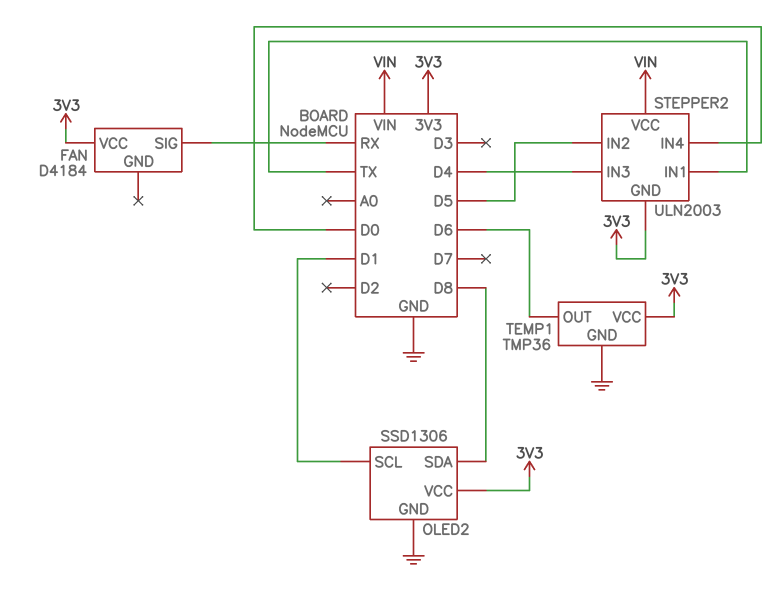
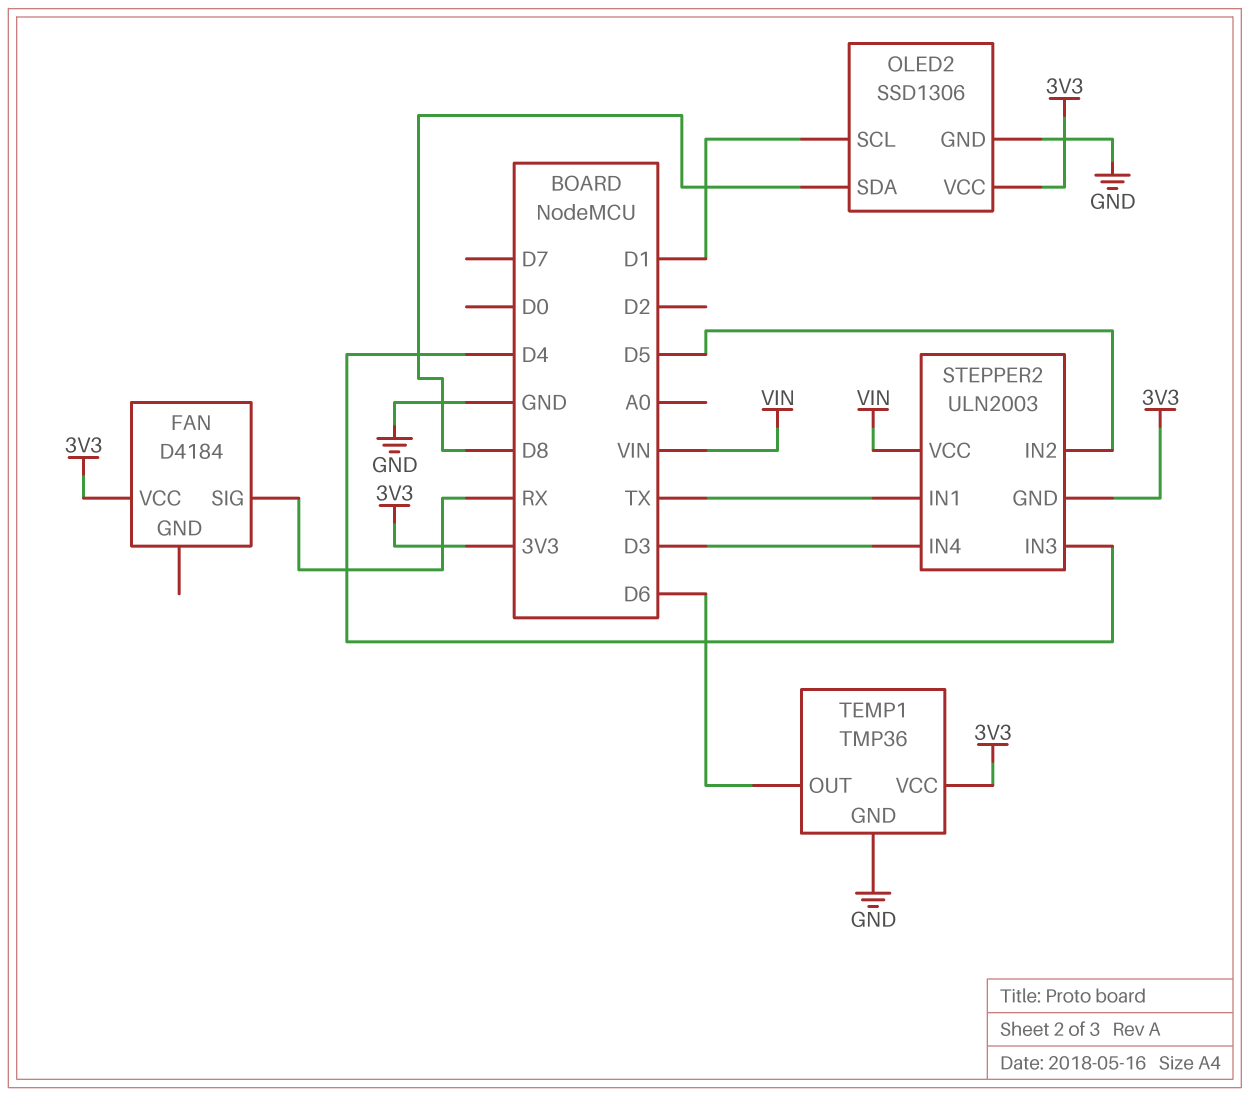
STEPPER2 pin IN4: D0 -> D3

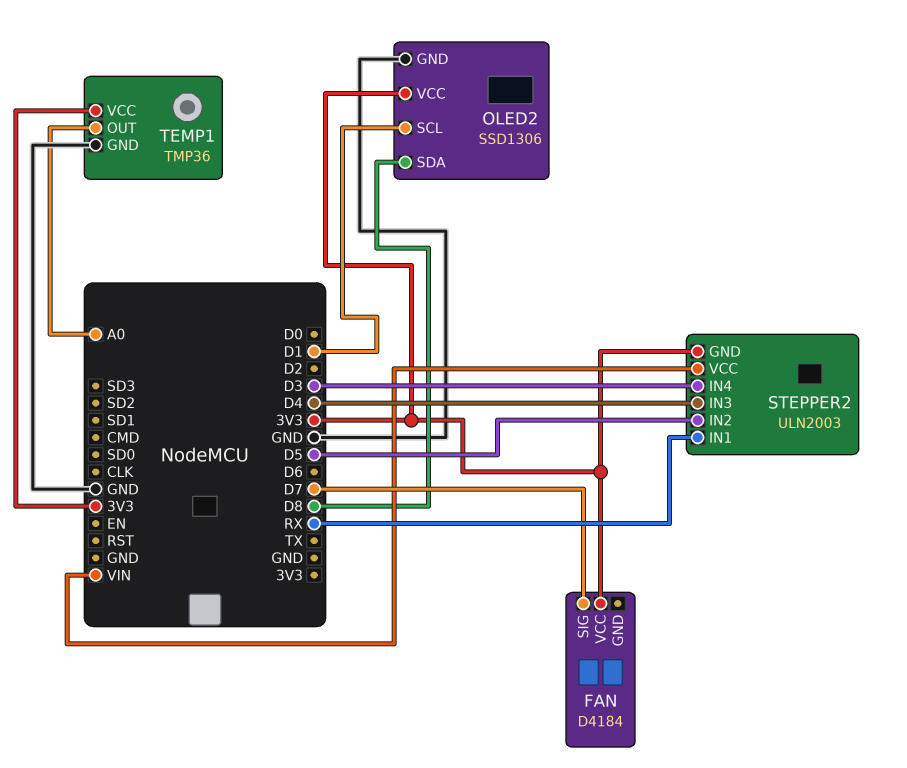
FAN pin SIG: RX -> D7
STEPPER2 pin IN1: TX -> RX
TEMP1 pin OUT: D6 -> A0

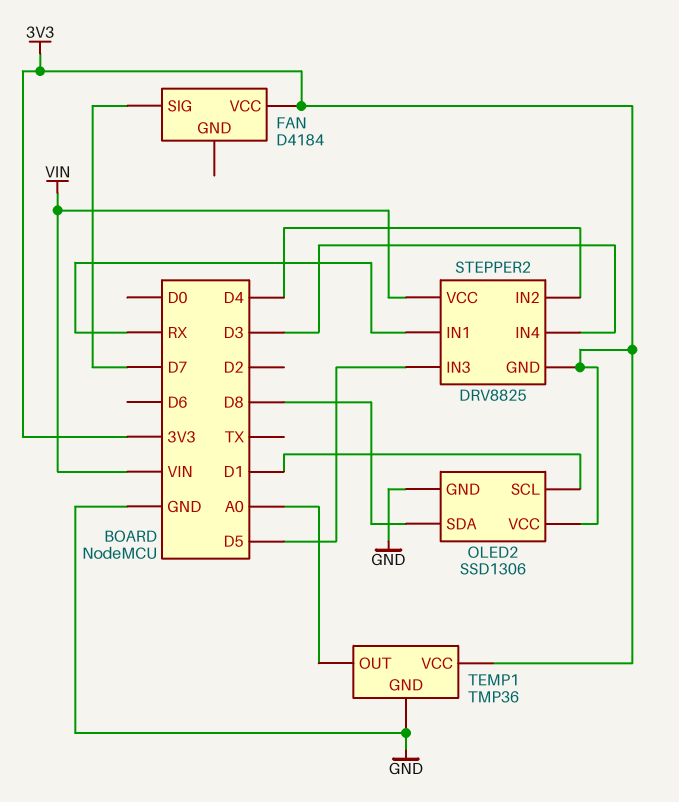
STEPPER2: ULN2003 -> DRV8825
STEPPER2 pin IN2: D5 -> D4
STEPPER2 pin IN3: D4 -> D5

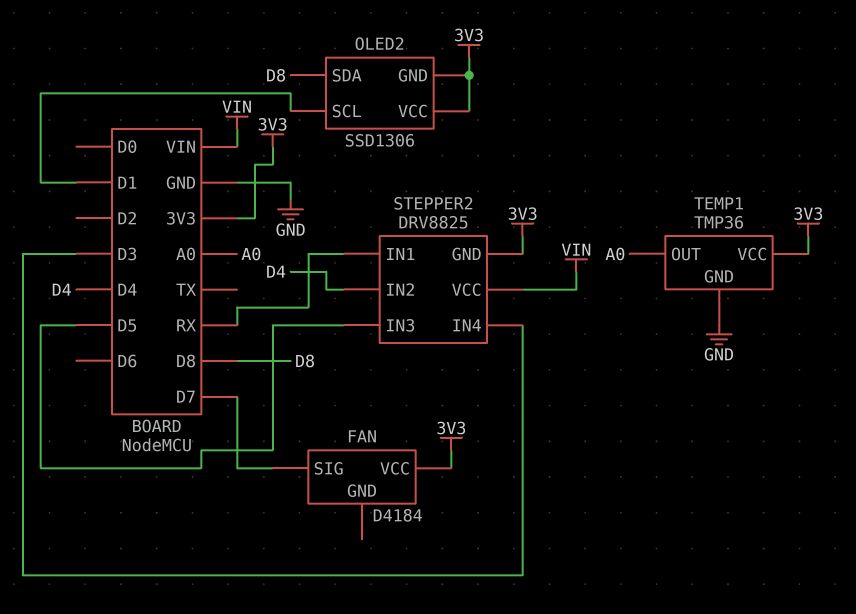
OLED2 pin GND: GND -> 3V3

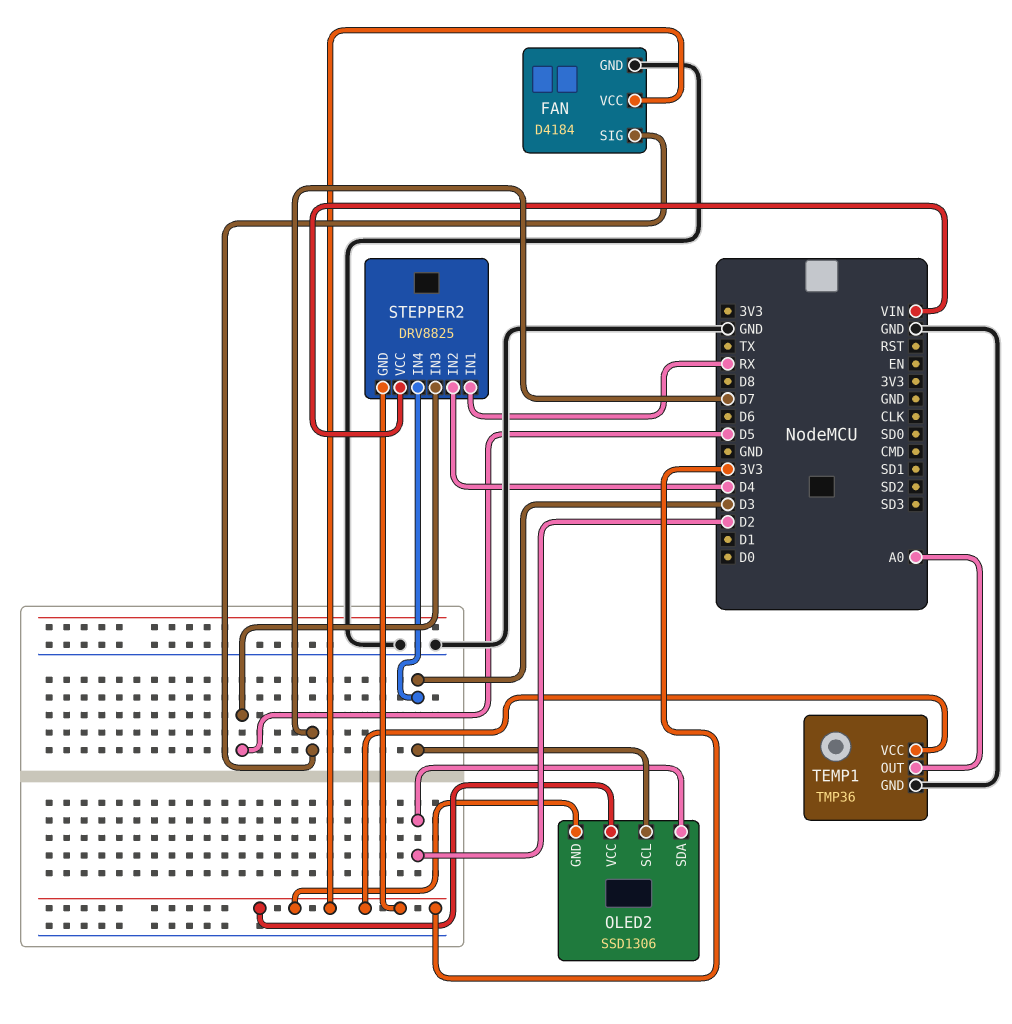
FAN pin GND: none -> GND
OLED2 pin SCL: D1 -> D3
OLED2 pin SDA: D8 -> D2

